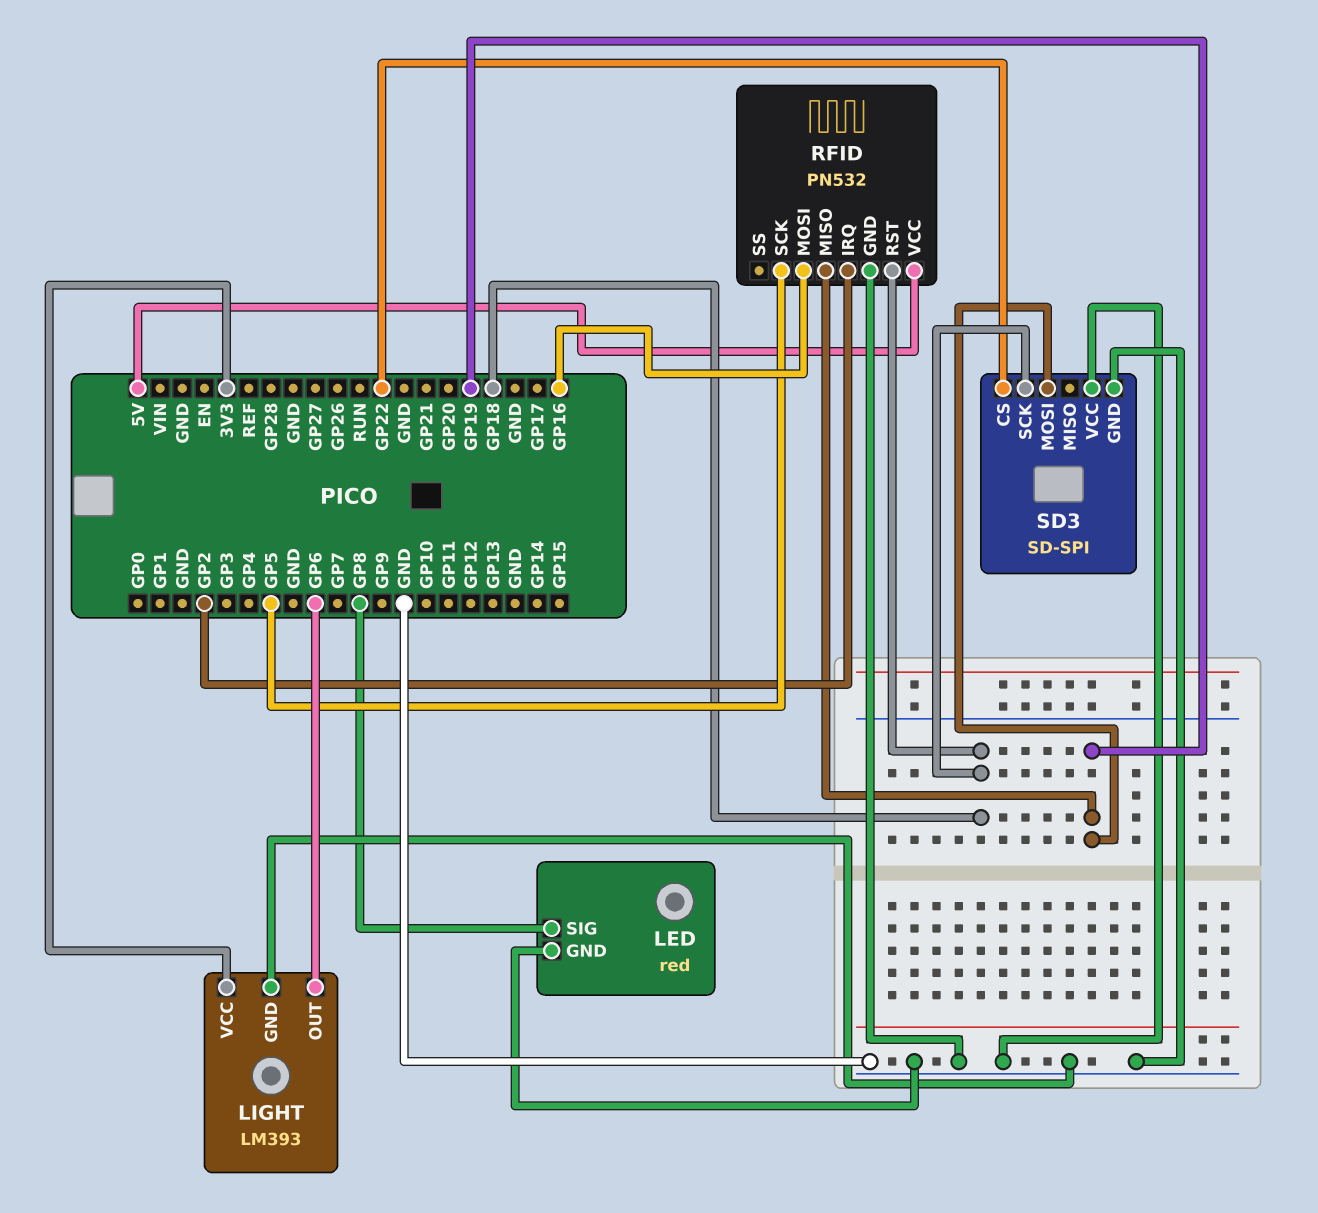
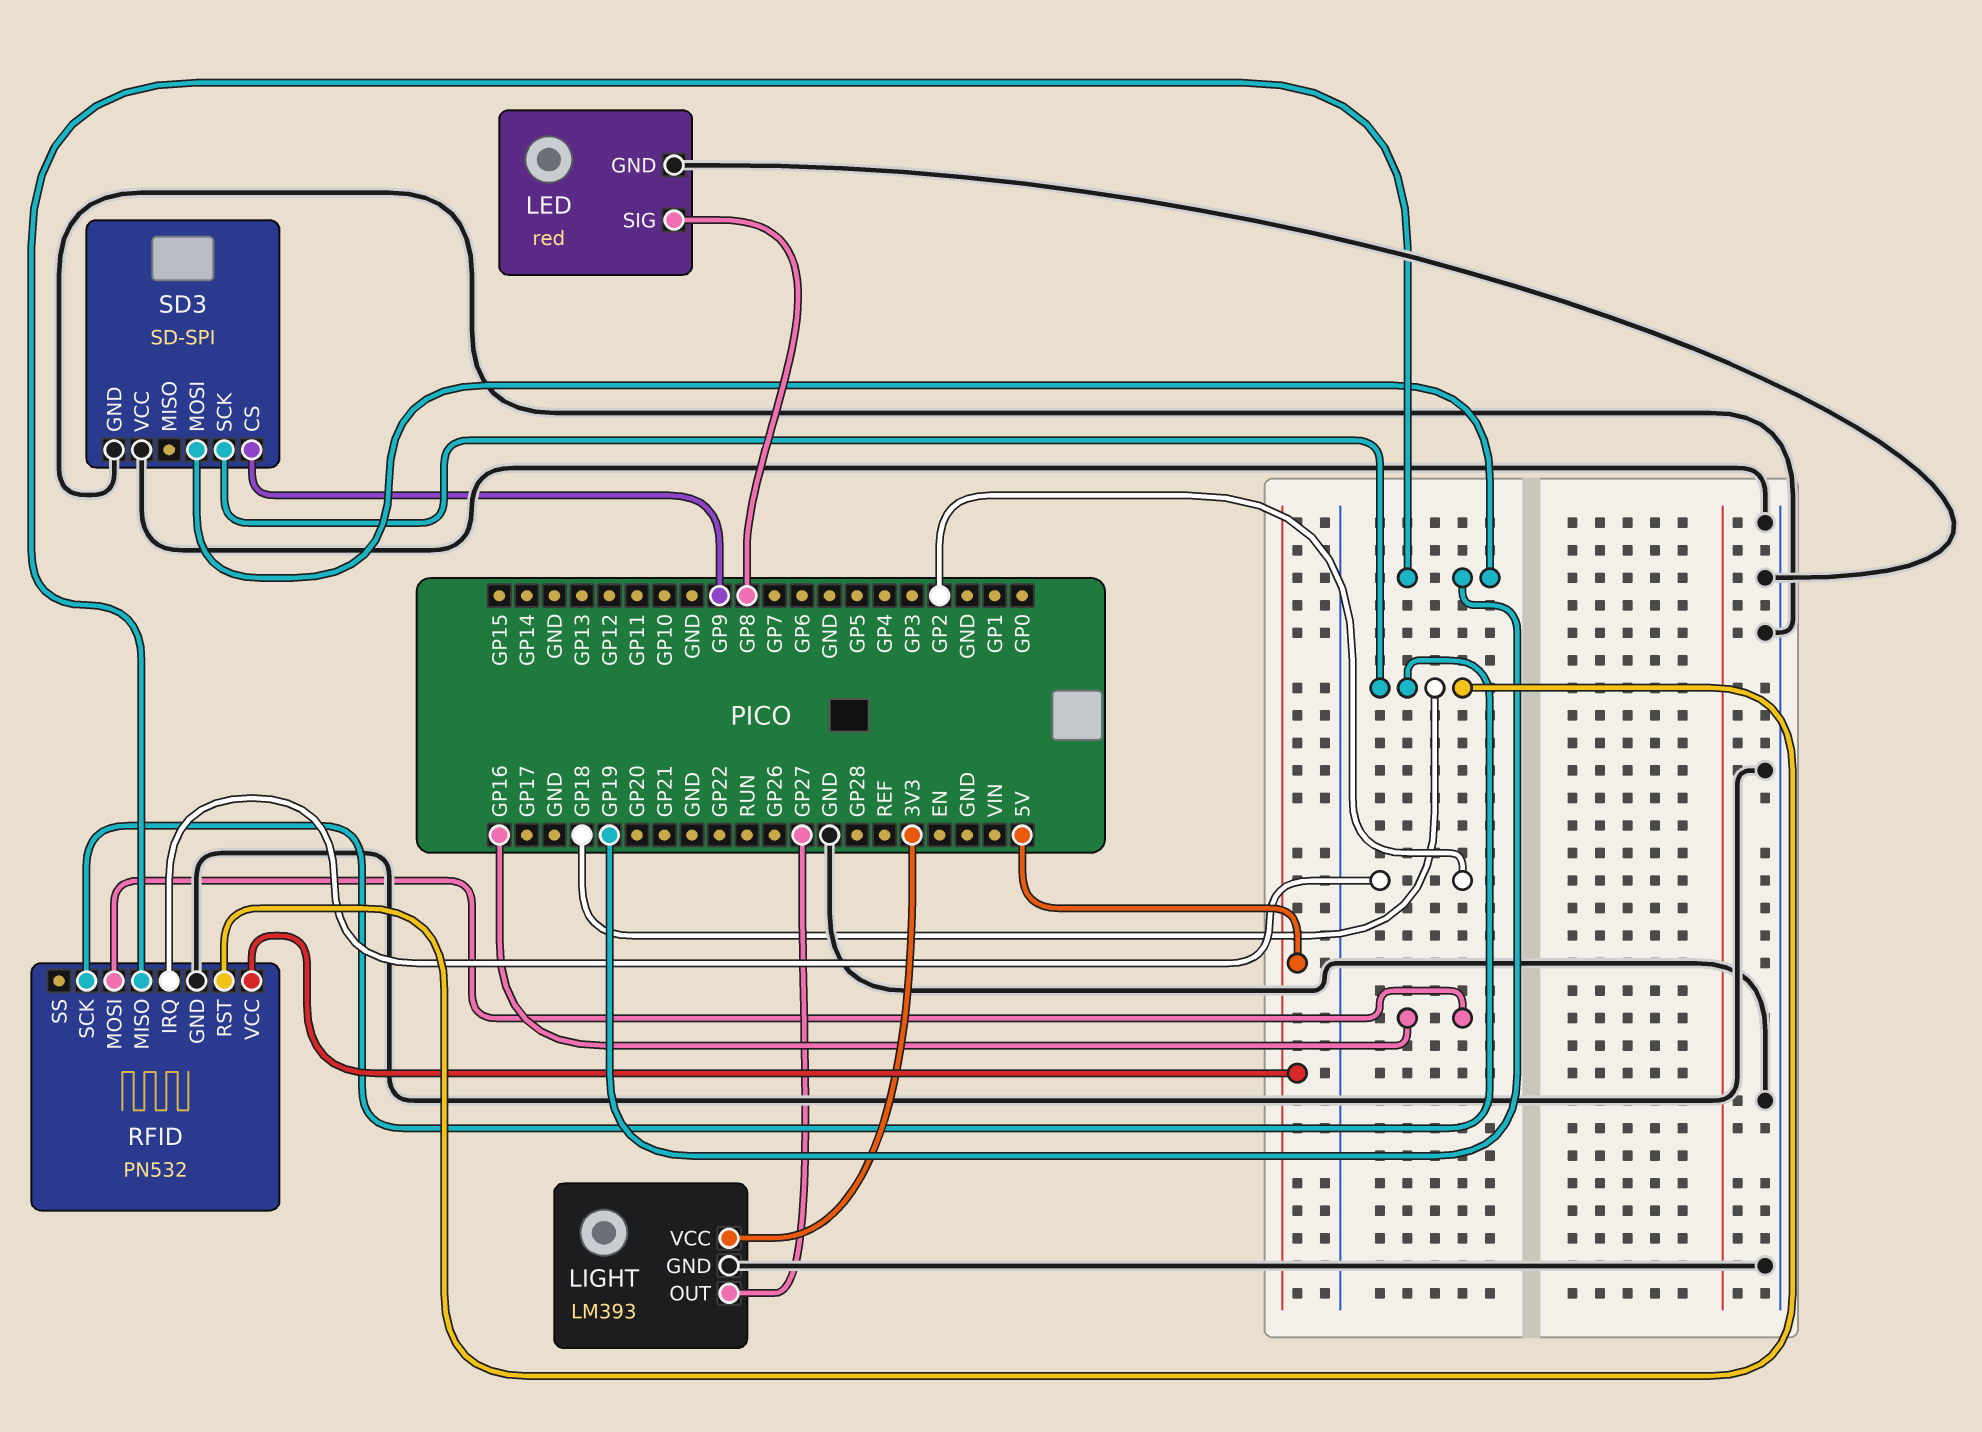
LIGHT pin OUT: GP6 -> GP27
RFID pin SCK: GP5 -> GP18
SD3 pin CS: GP22 -> GP9

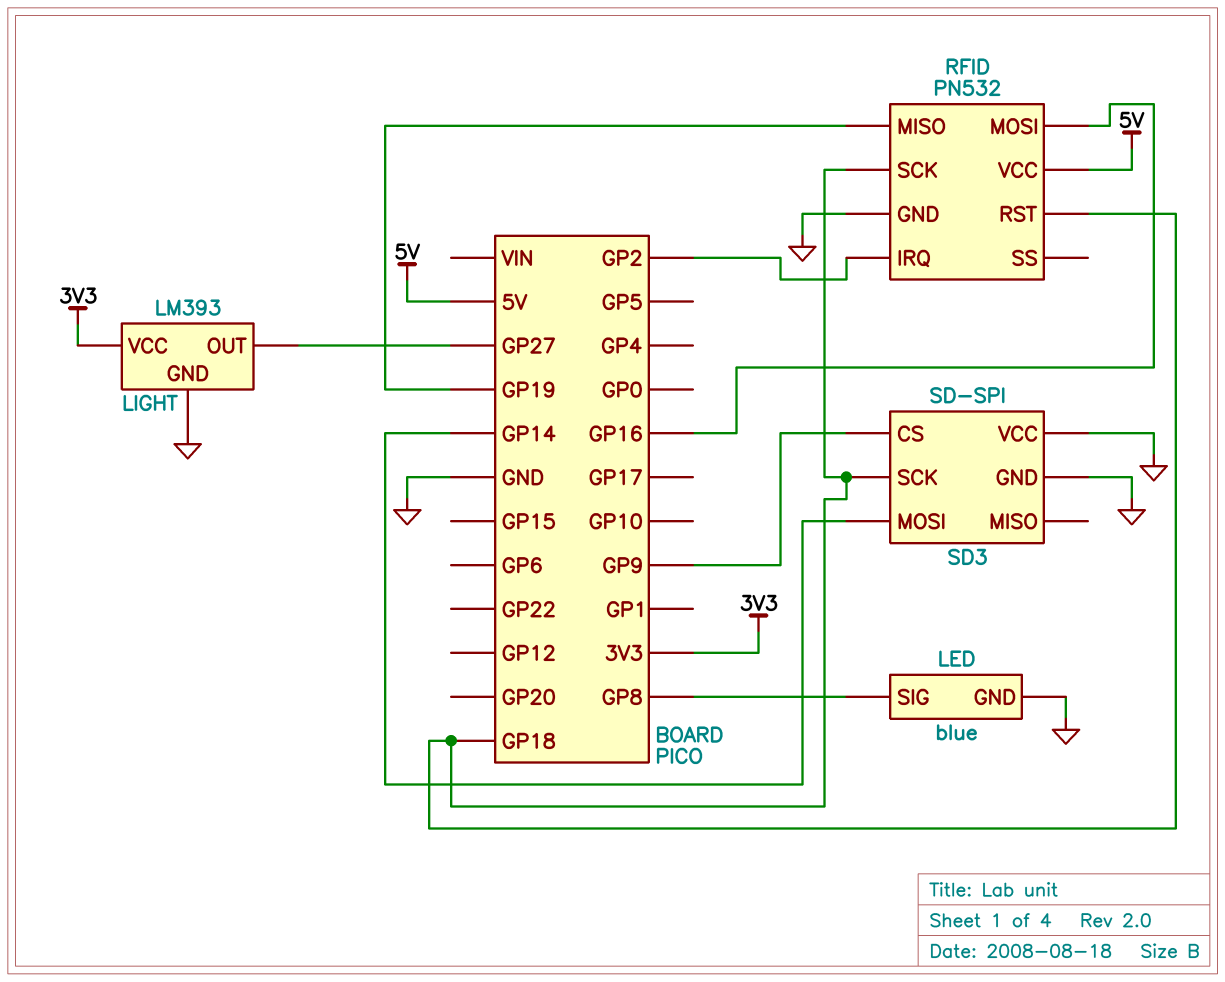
LED: red -> blue
SD3 pin MOSI: GP19 -> GP14

